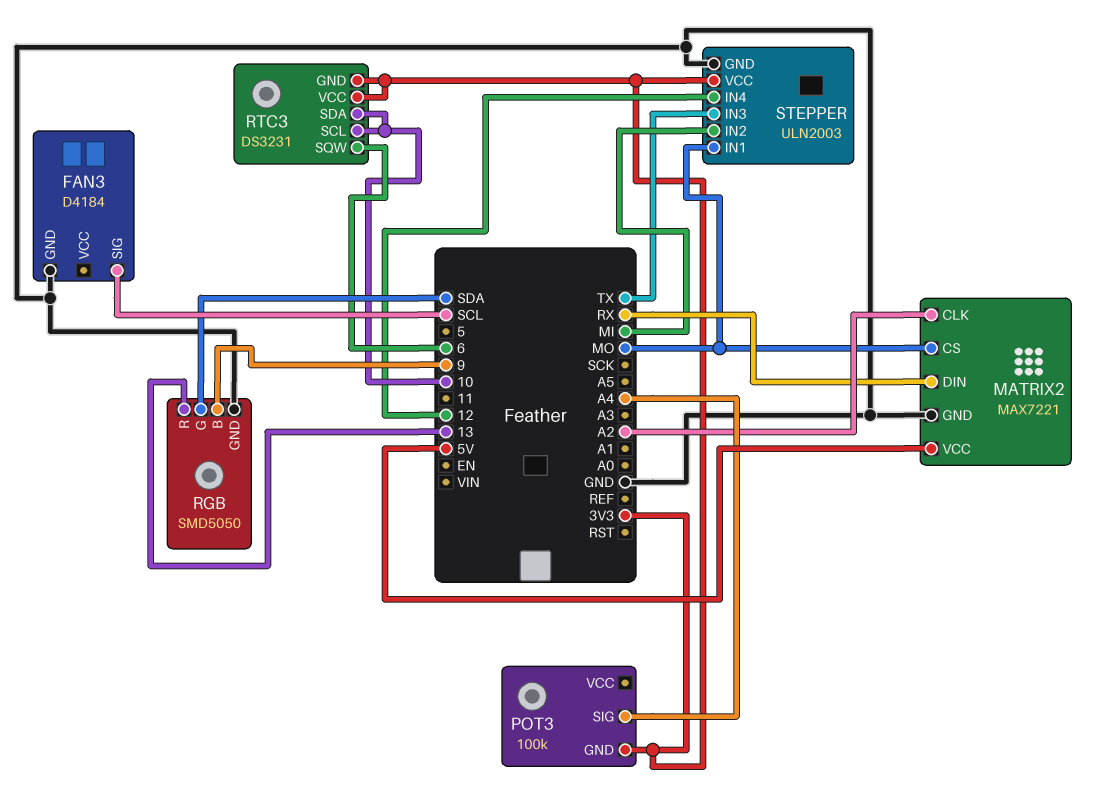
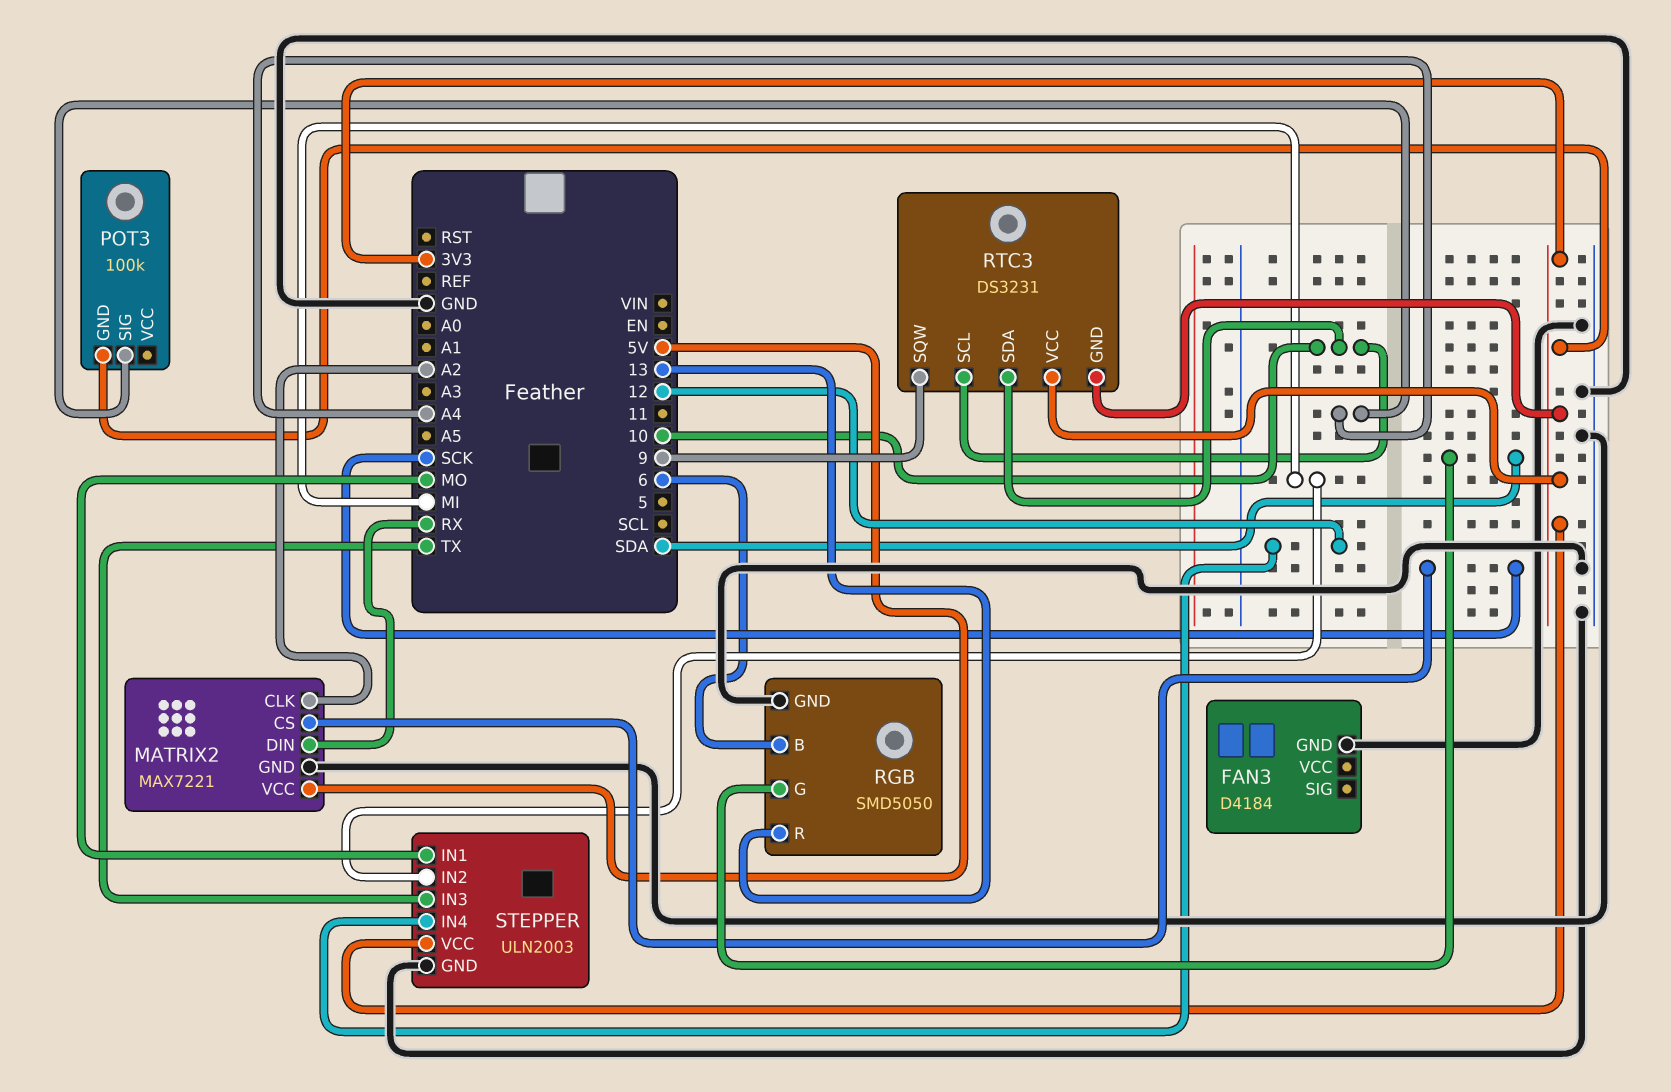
FAN3 pin SIG: SCL -> none
MATRIX2 pin CS: MO -> SCK
RGB pin B: 9 -> 6
RTC3 pin SQW: 6 -> 9

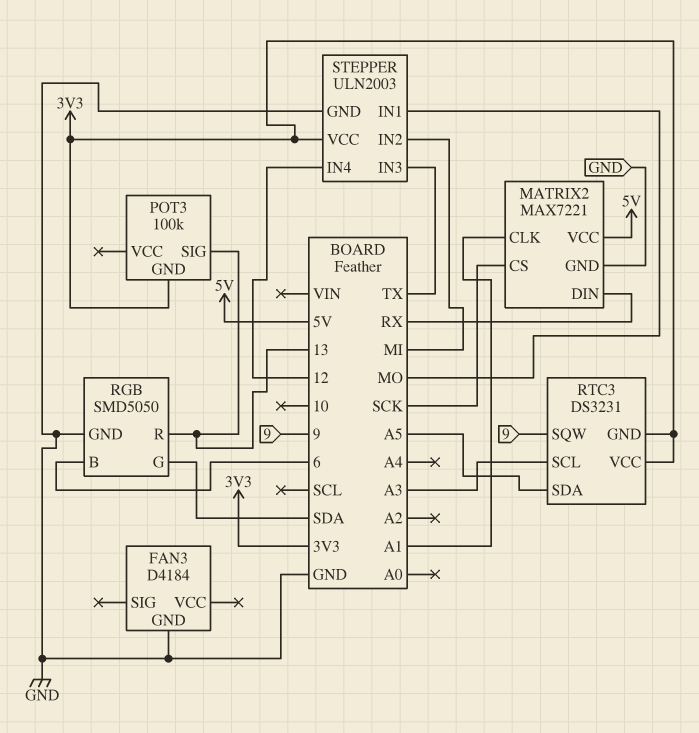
MATRIX2 pin CLK: A2 -> A1
POT3 pin SIG: A4 -> 13
RTC3 pin SCL: 10 -> A3
RTC3 pin SDA: 10 -> A5

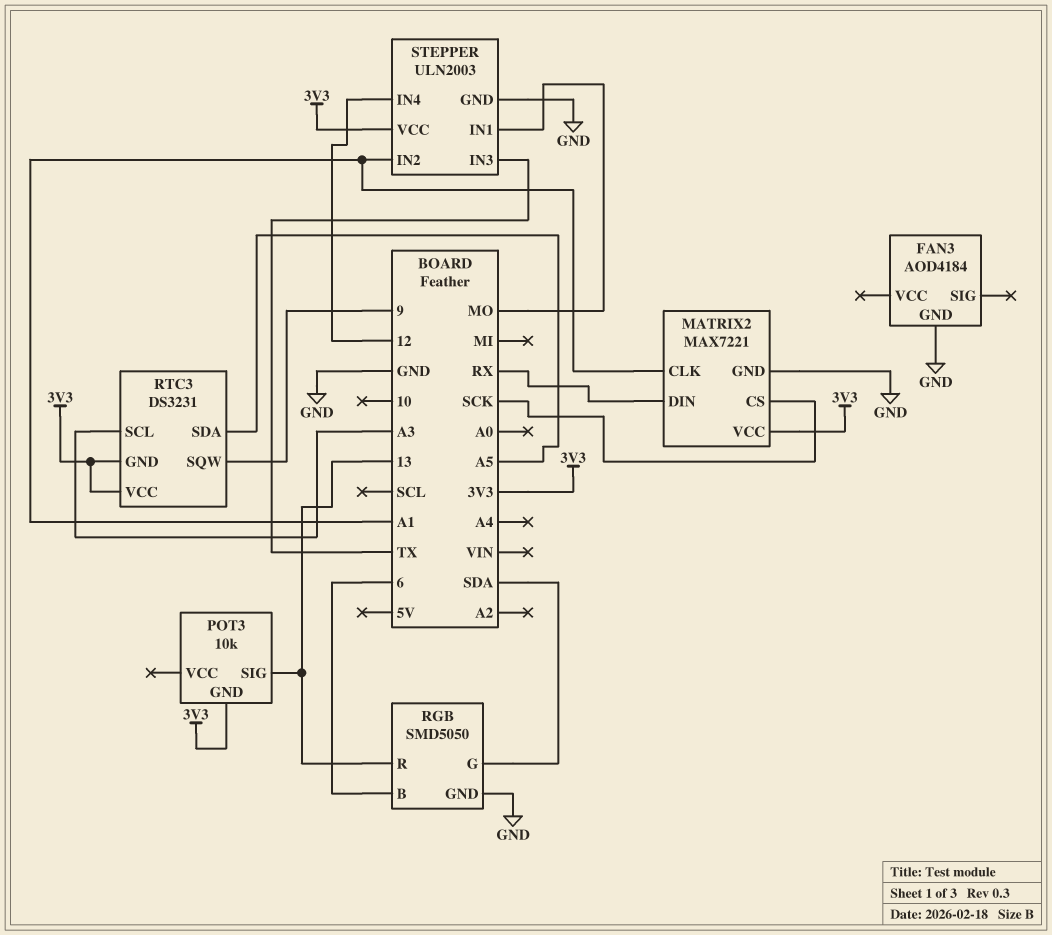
FAN3: D4184 -> AOD4184
MATRIX2 pin VCC: 5V -> 3V3
POT3: 100k -> 10k
STEPPER pin IN2: MI -> A1

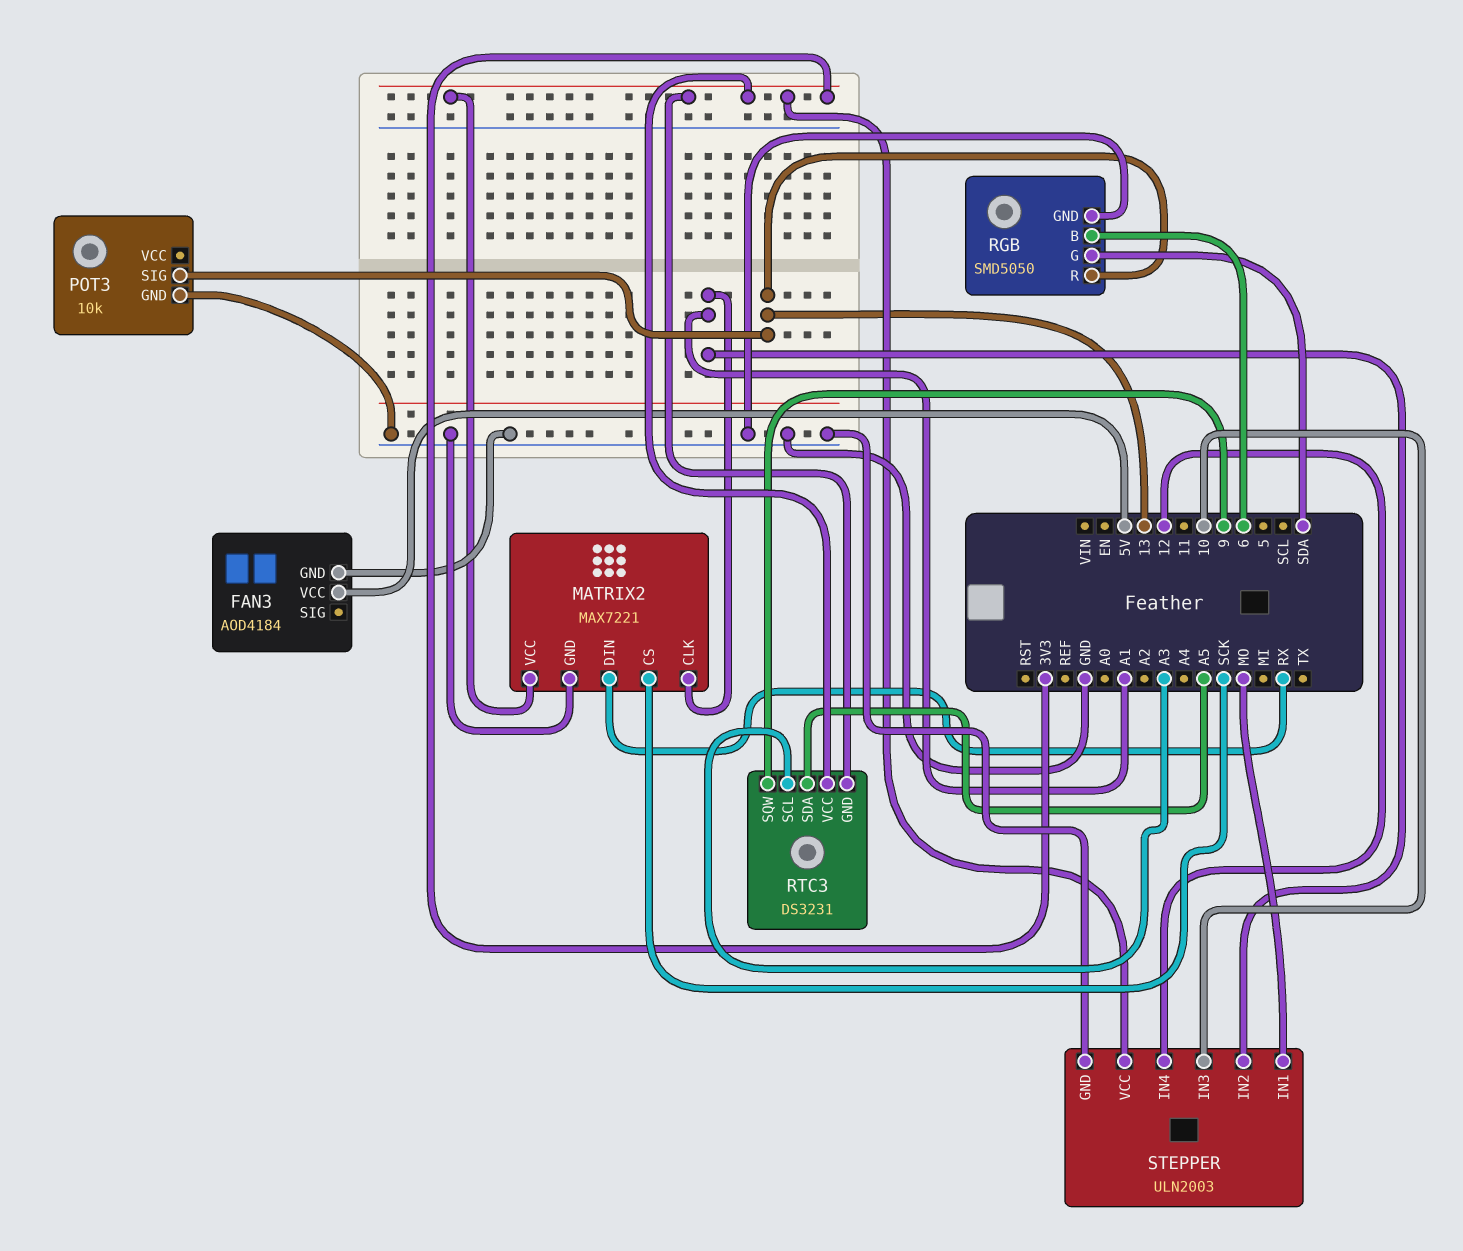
FAN3 pin VCC: none -> 5V
POT3 pin GND: 3V3 -> GND
STEPPER pin IN3: TX -> 10

